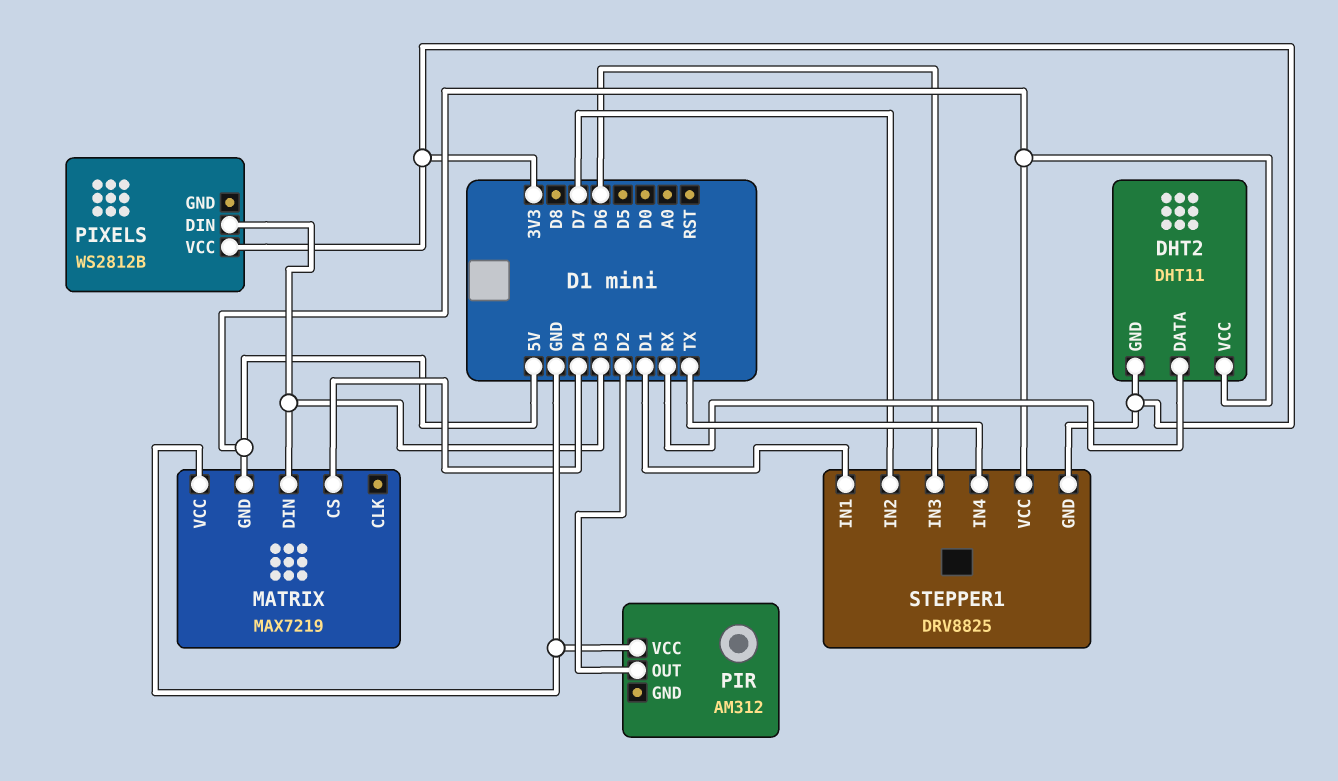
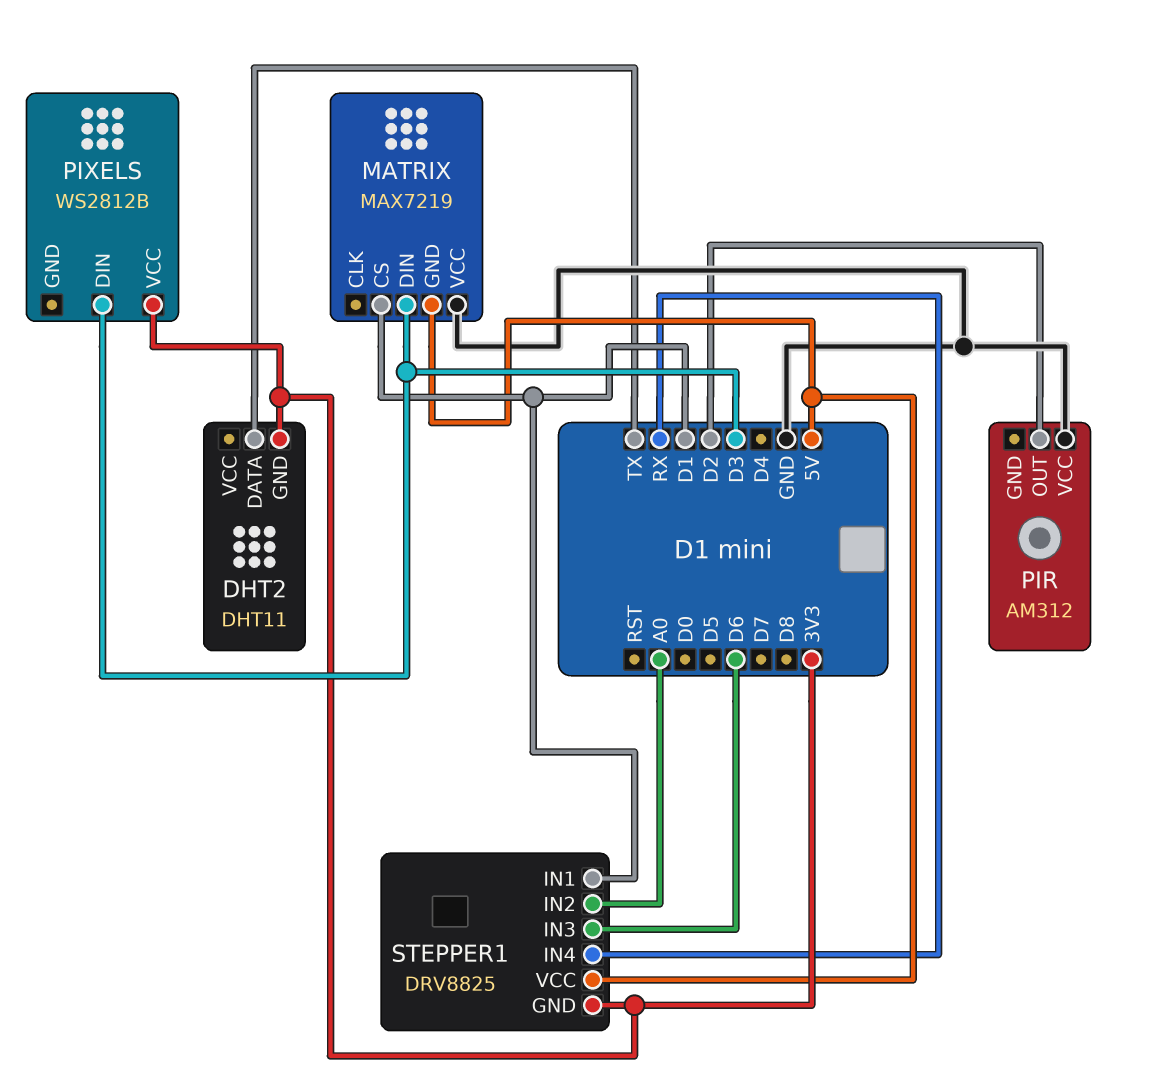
DHT2 pin DATA: RX -> TX
DHT2 pin VCC: 5V -> none
MATRIX pin CS: D4 -> D1
STEPPER1 pin IN2: D7 -> A0
STEPPER1 pin IN4: TX -> RX

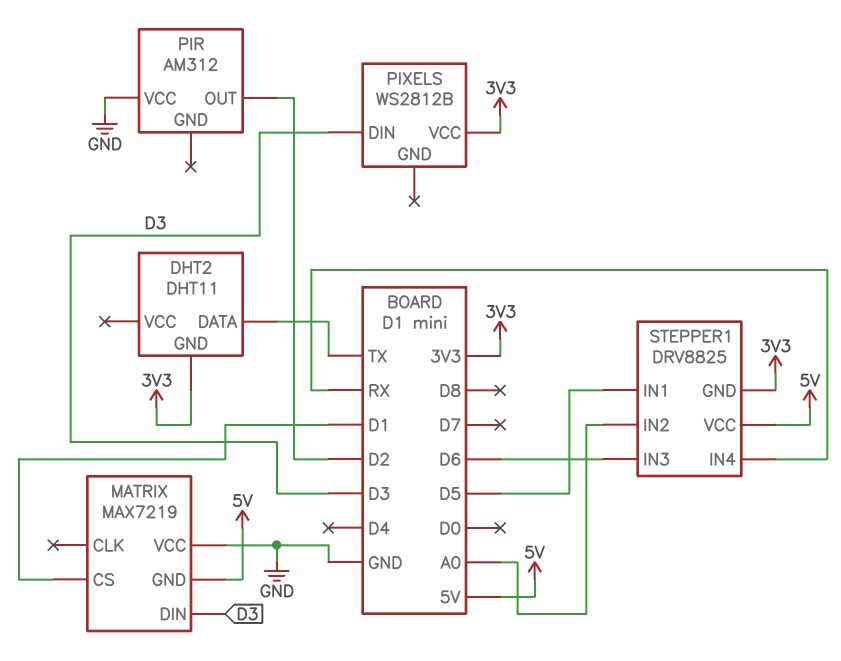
STEPPER1 pin IN1: D1 -> D5

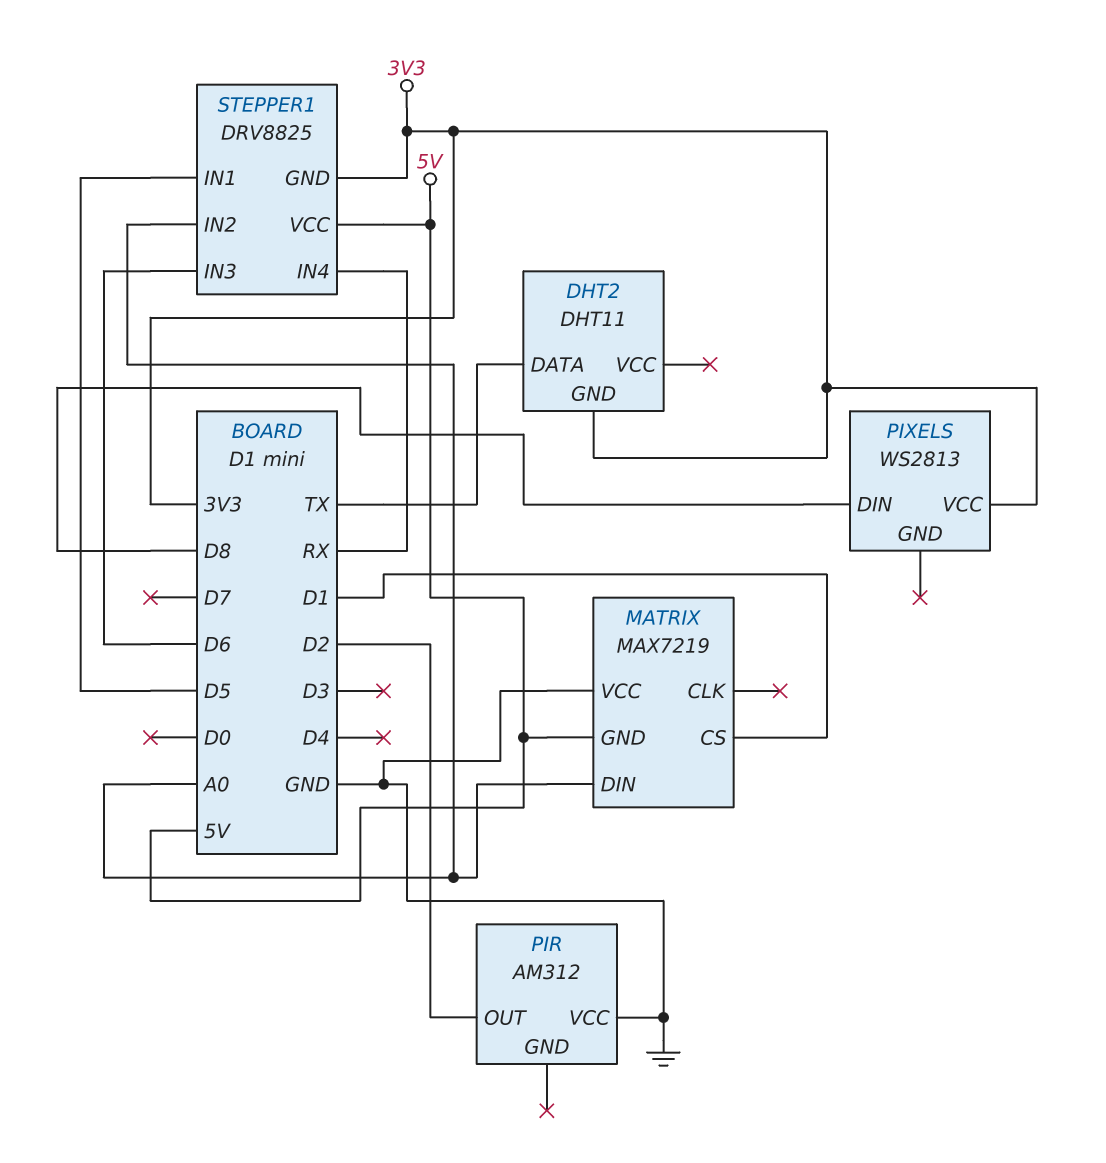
MATRIX pin DIN: D3 -> A0
PIXELS: WS2812B -> WS2813
PIXELS pin DIN: D3 -> D8

